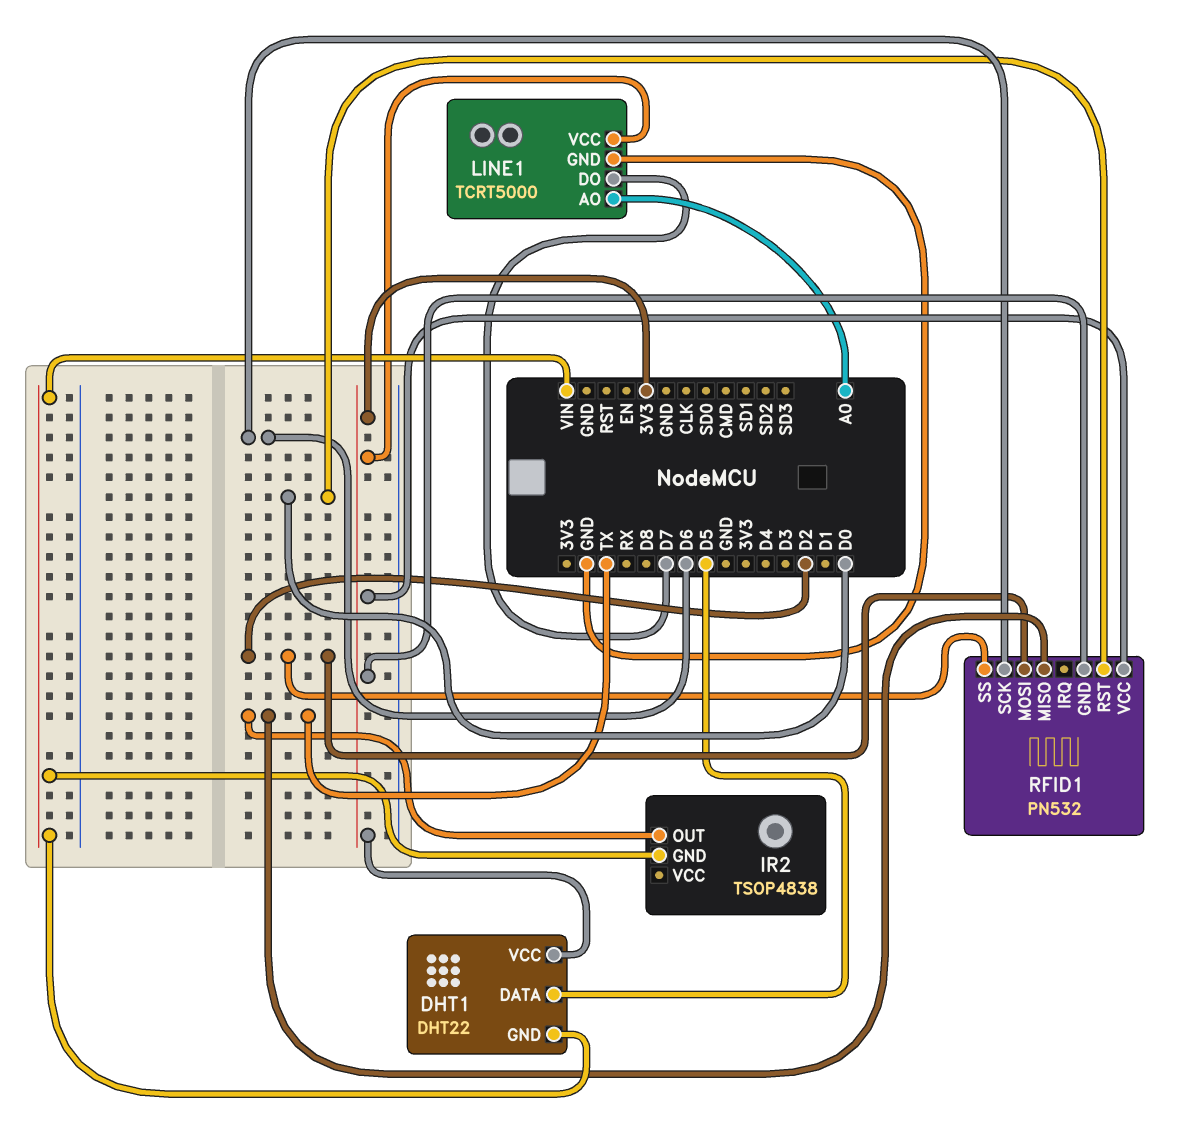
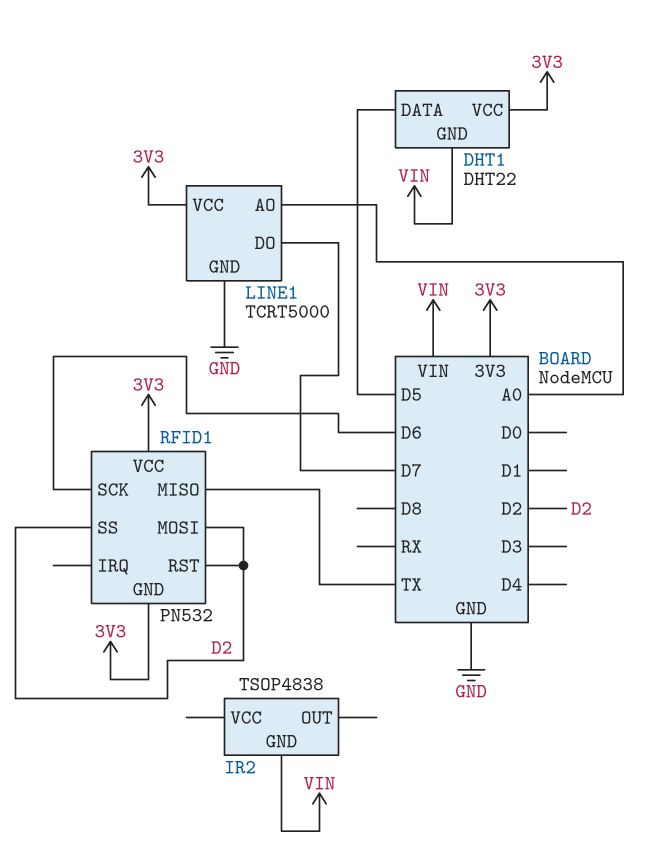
IR2 pin OUT: TX -> none
RFID1 pin RST: D0 -> D2

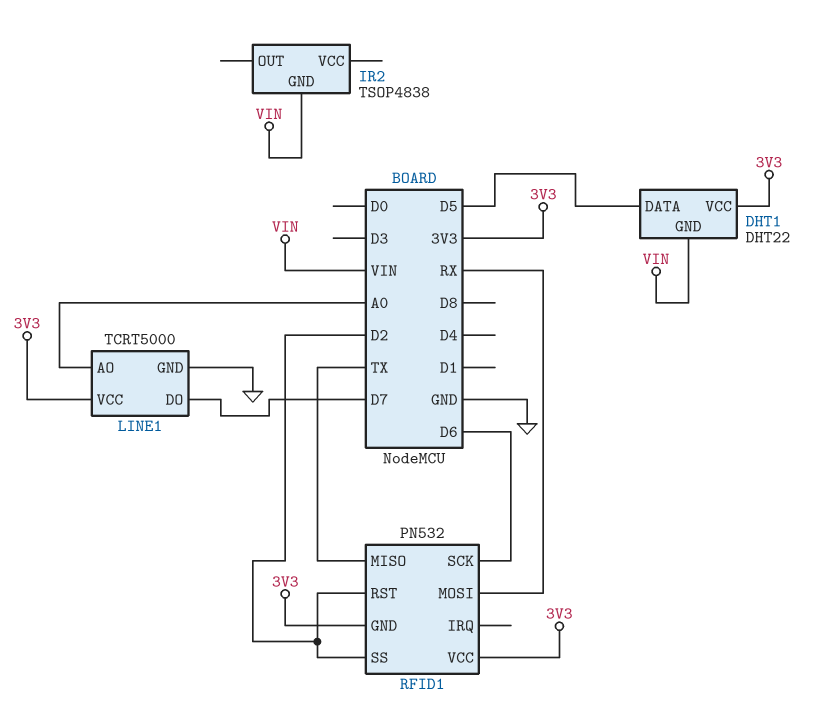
RFID1 pin MOSI: D2 -> RX

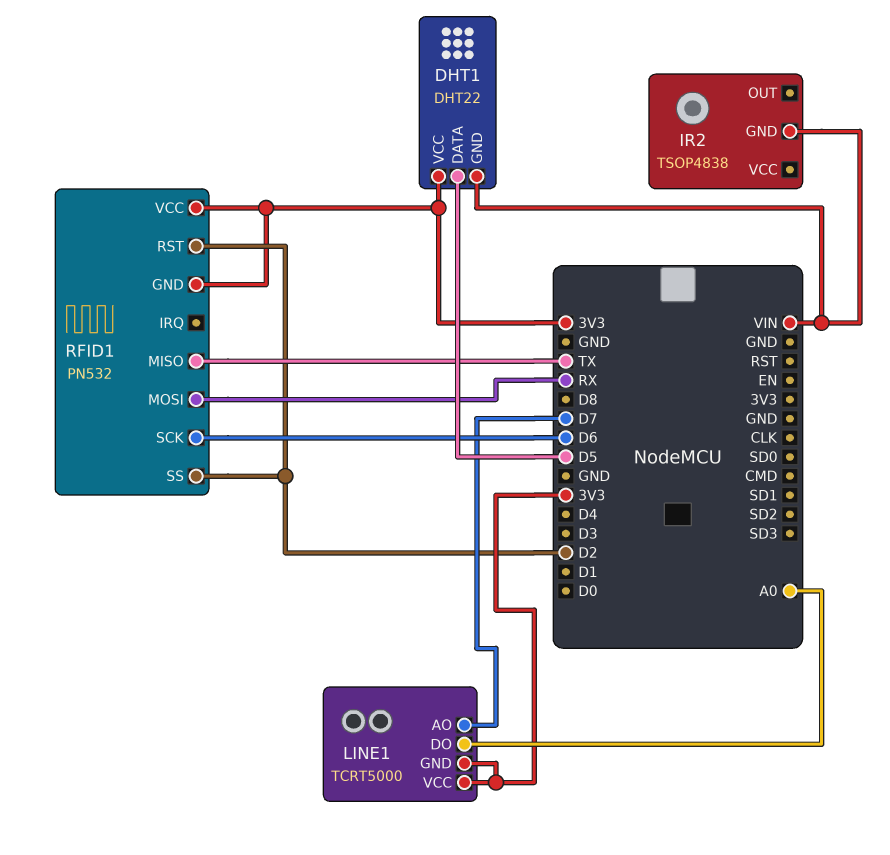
LINE1 pin AO: A0 -> D7
LINE1 pin DO: D7 -> A0
LINE1 pin GND: GND -> 3V3

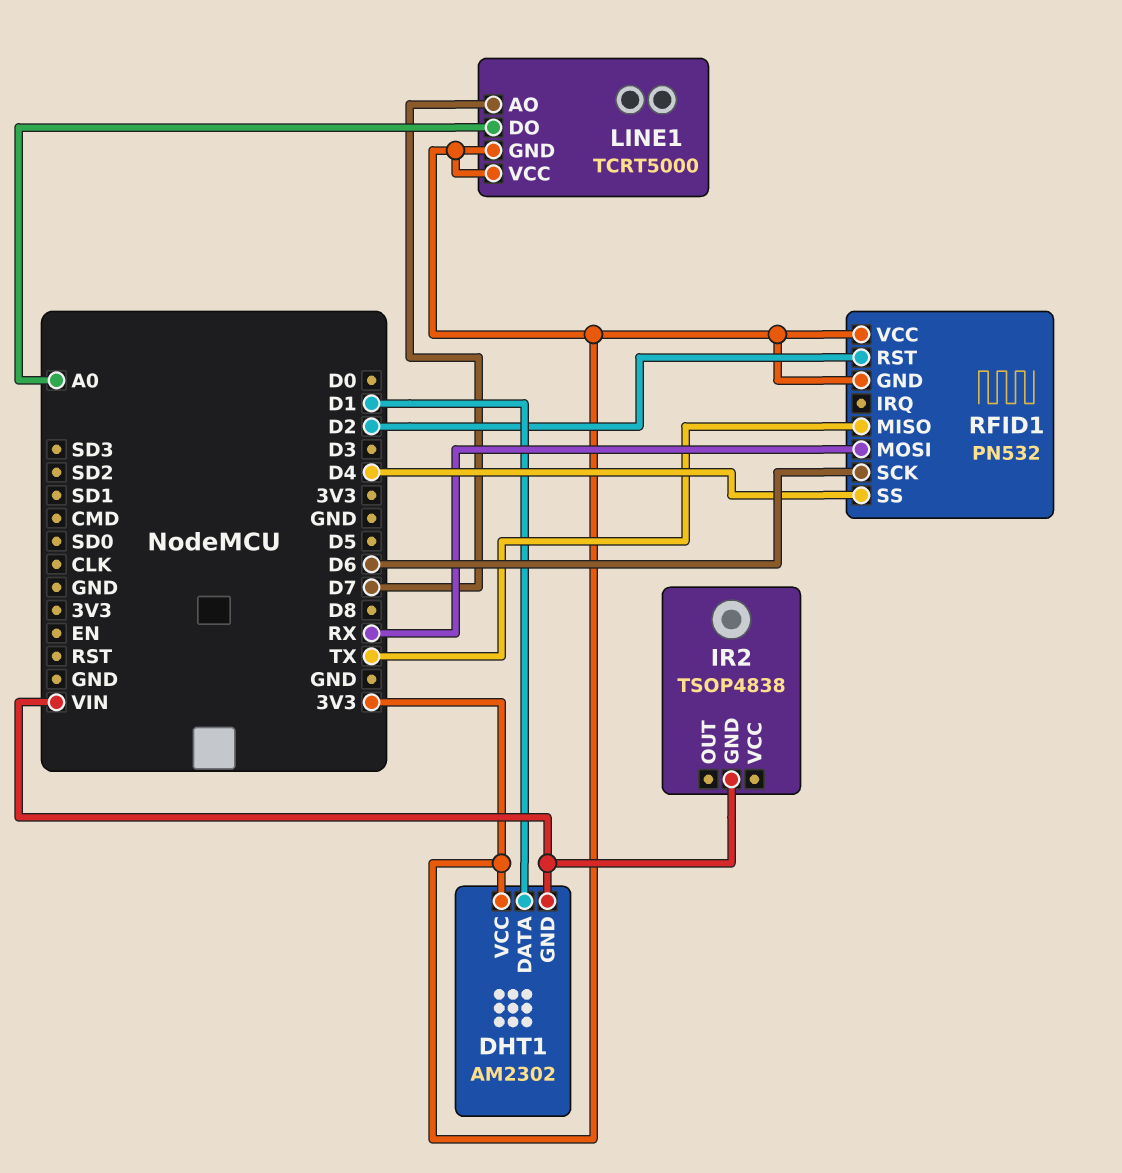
DHT1: DHT22 -> AM2302
DHT1 pin DATA: D5 -> D1
RFID1 pin SS: D2 -> D4

